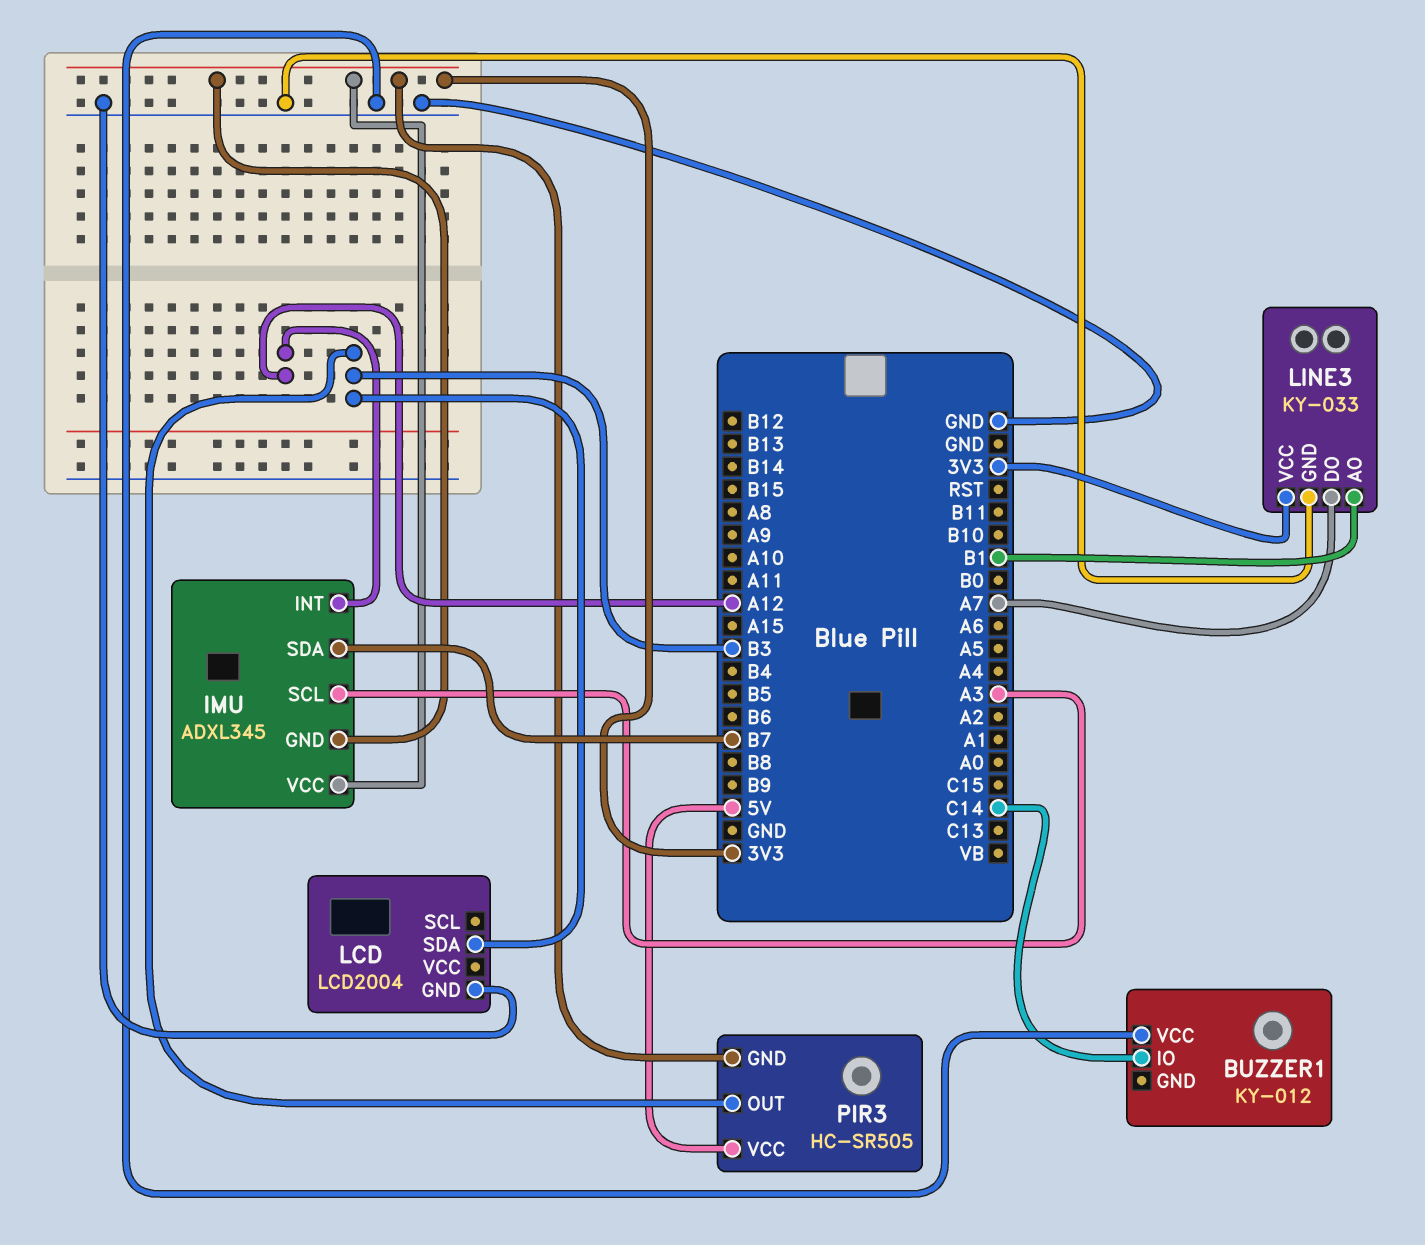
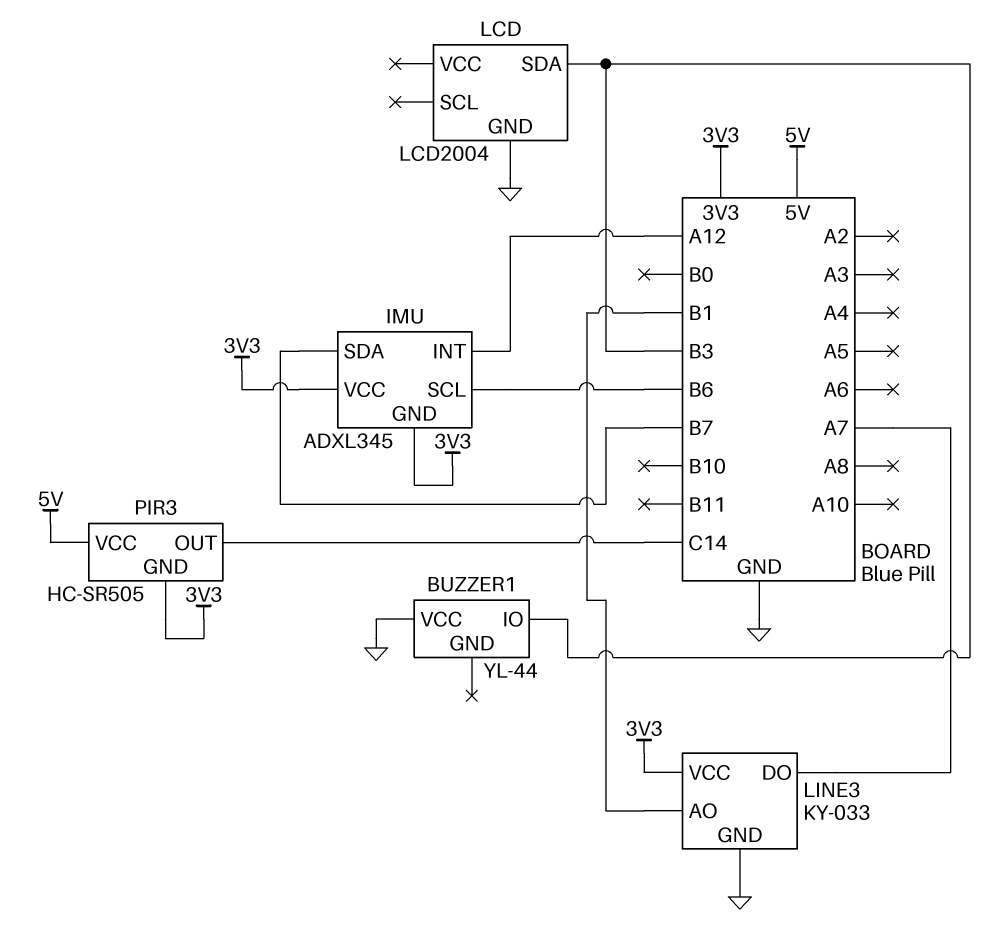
BUZZER1: KY-012 -> YL-44
BUZZER1 pin IO: C14 -> B3
IMU pin SCL: A3 -> B6
PIR3 pin OUT: B3 -> C14

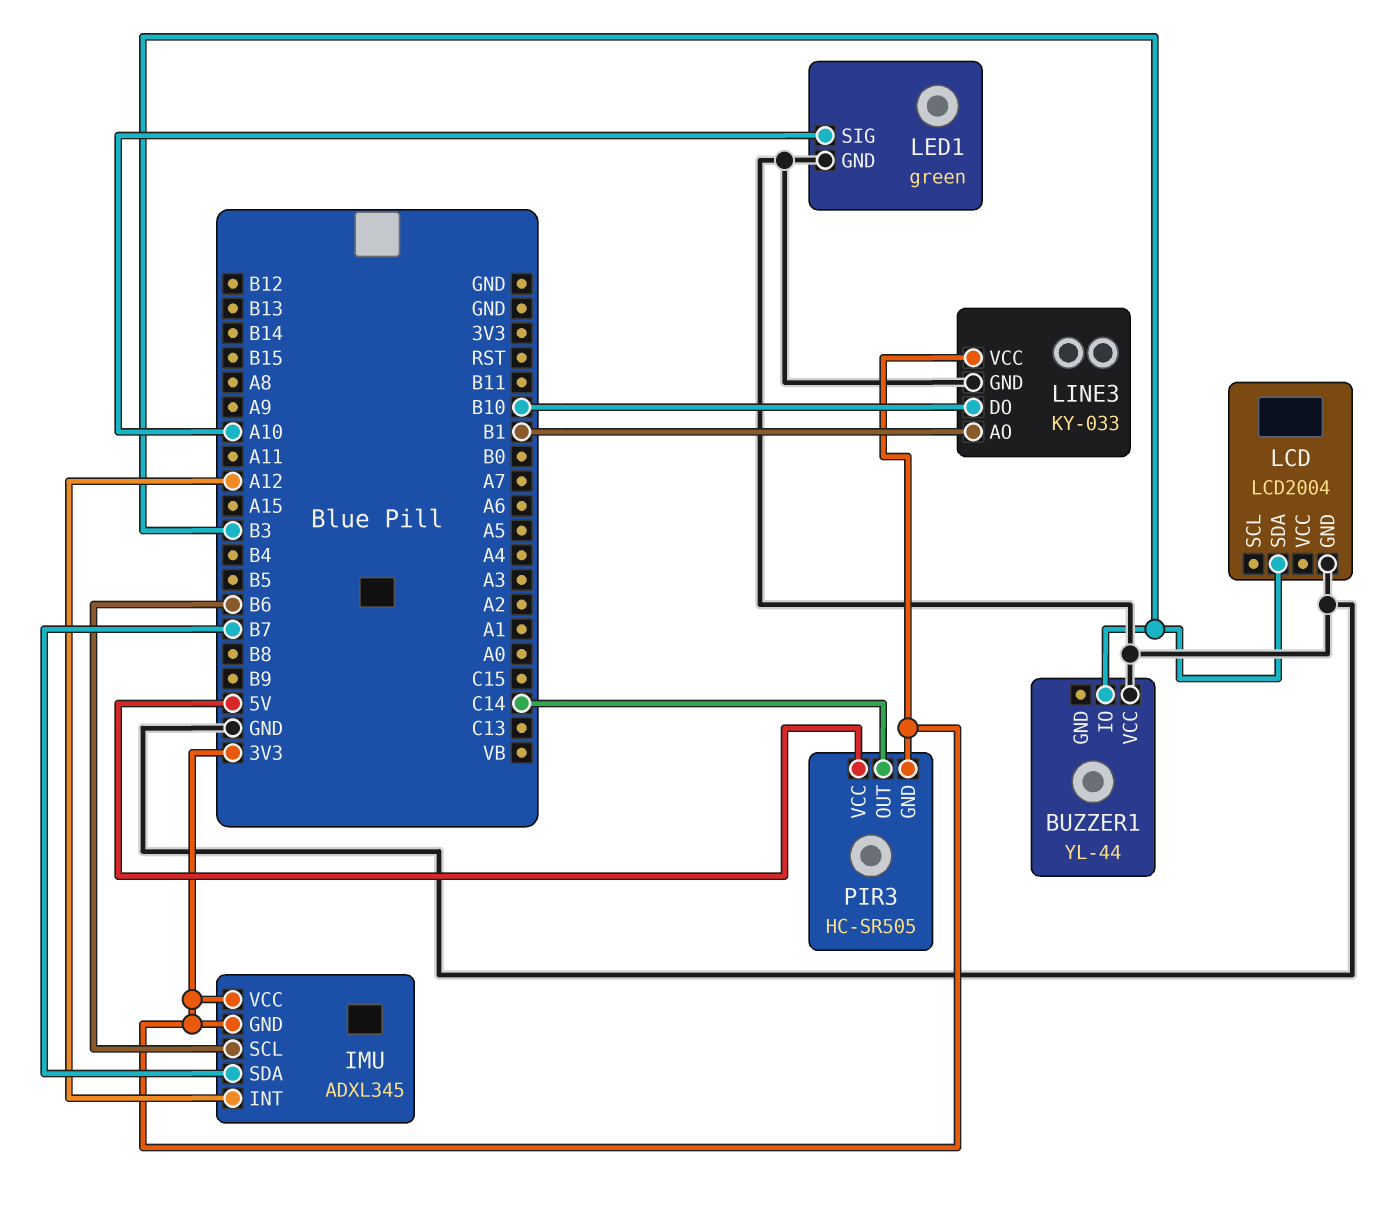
LED1: none -> green
LED1 pin GND: none -> GND
LED1 pin SIG: none -> A10
LINE3 pin DO: A7 -> B10

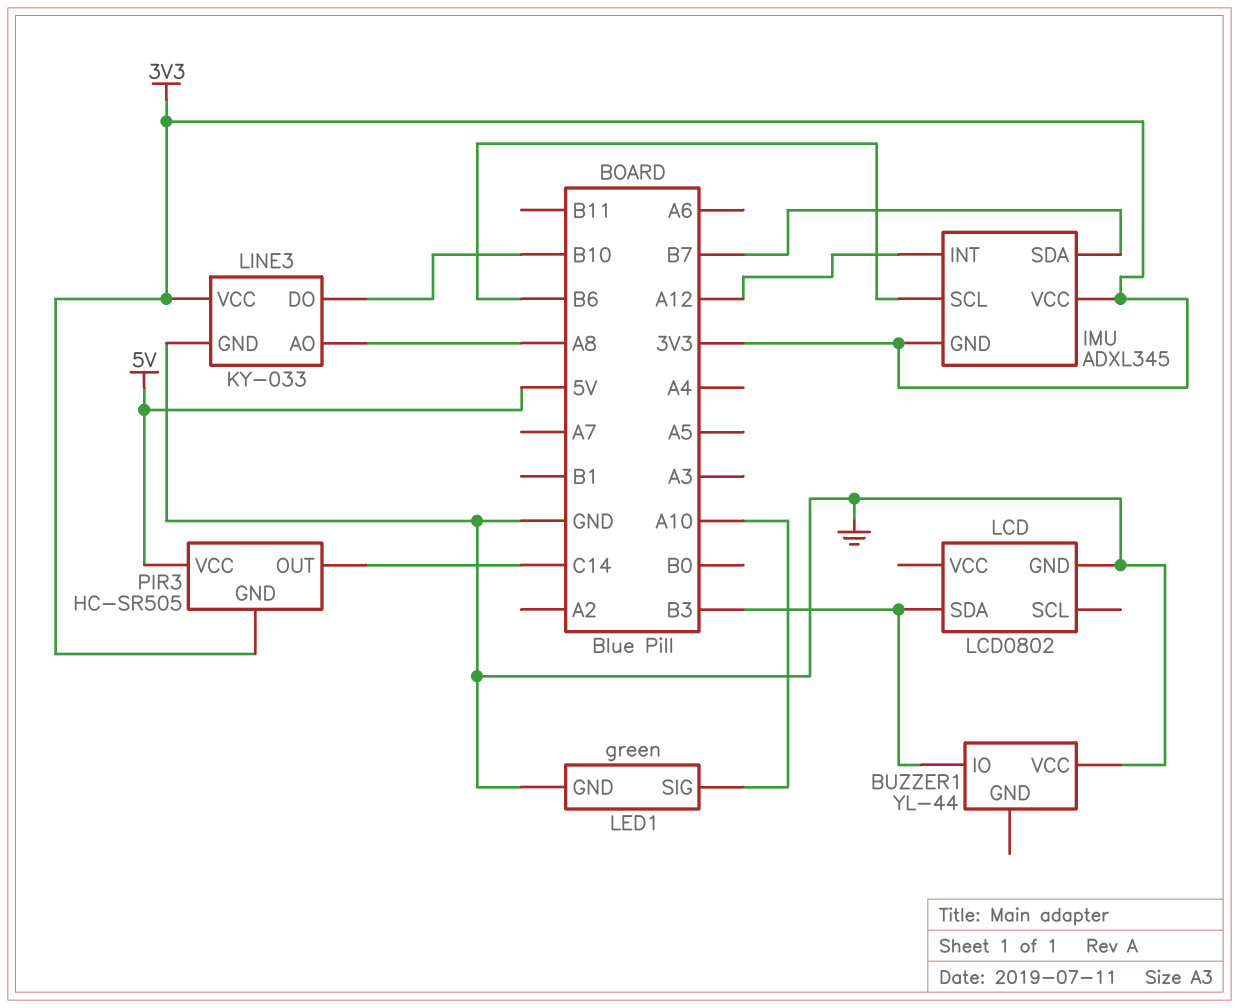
LCD: LCD2004 -> LCD0802
LINE3 pin AO: B1 -> A8

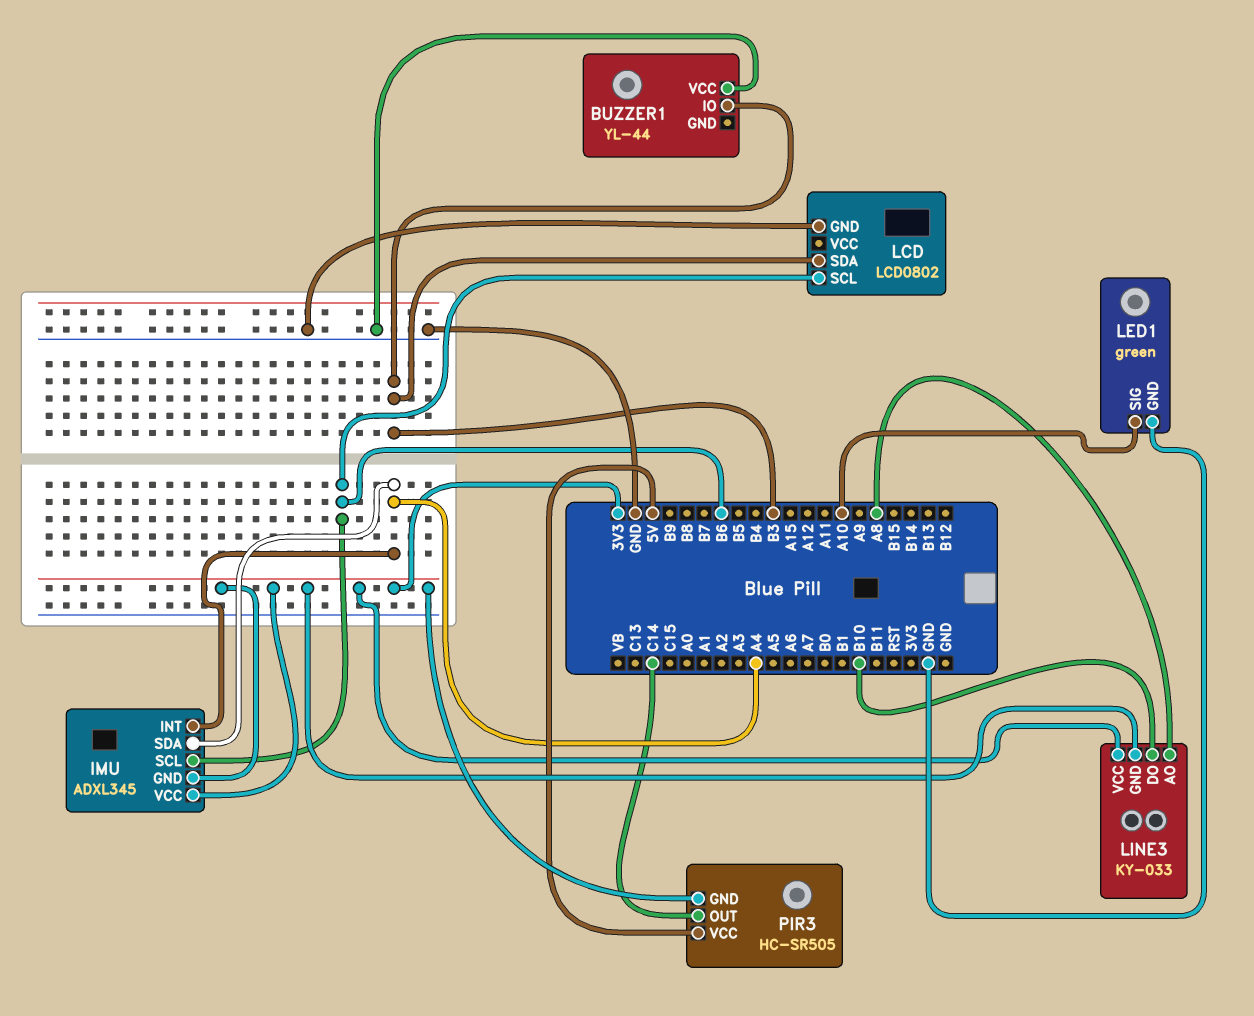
IMU pin INT: A12 -> A4
IMU pin SDA: B7 -> A4
LCD pin SCL: none -> B6
LINE3 pin GND: GND -> 3V3

